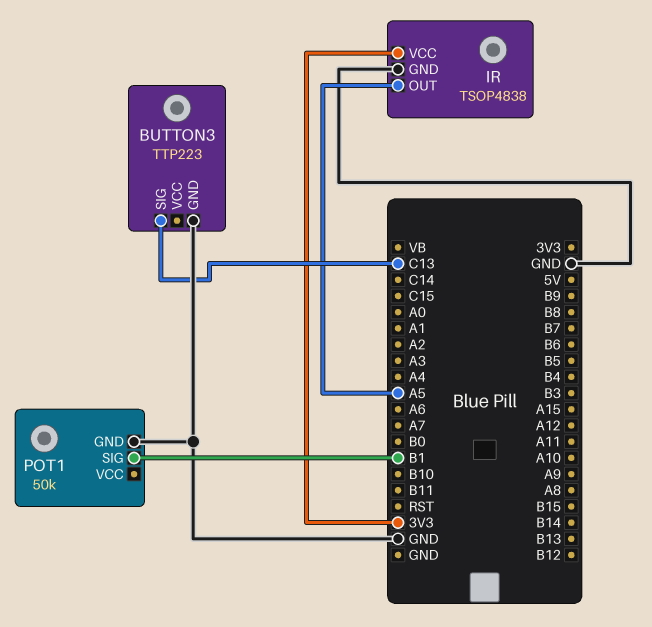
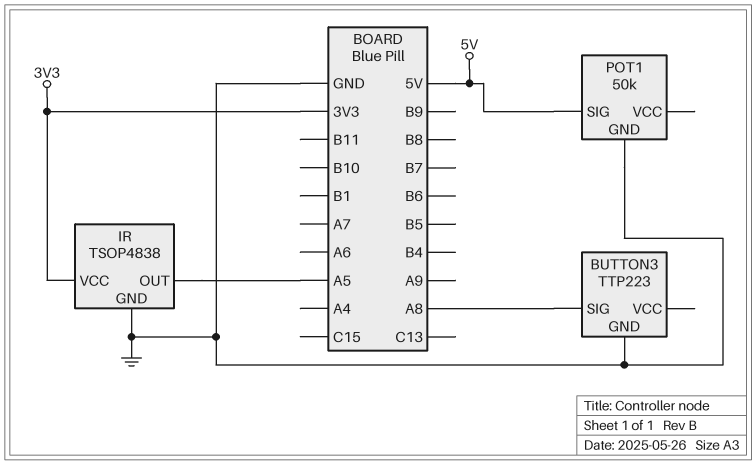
BUTTON3 pin SIG: C13 -> A8
POT1 pin SIG: B1 -> 5V

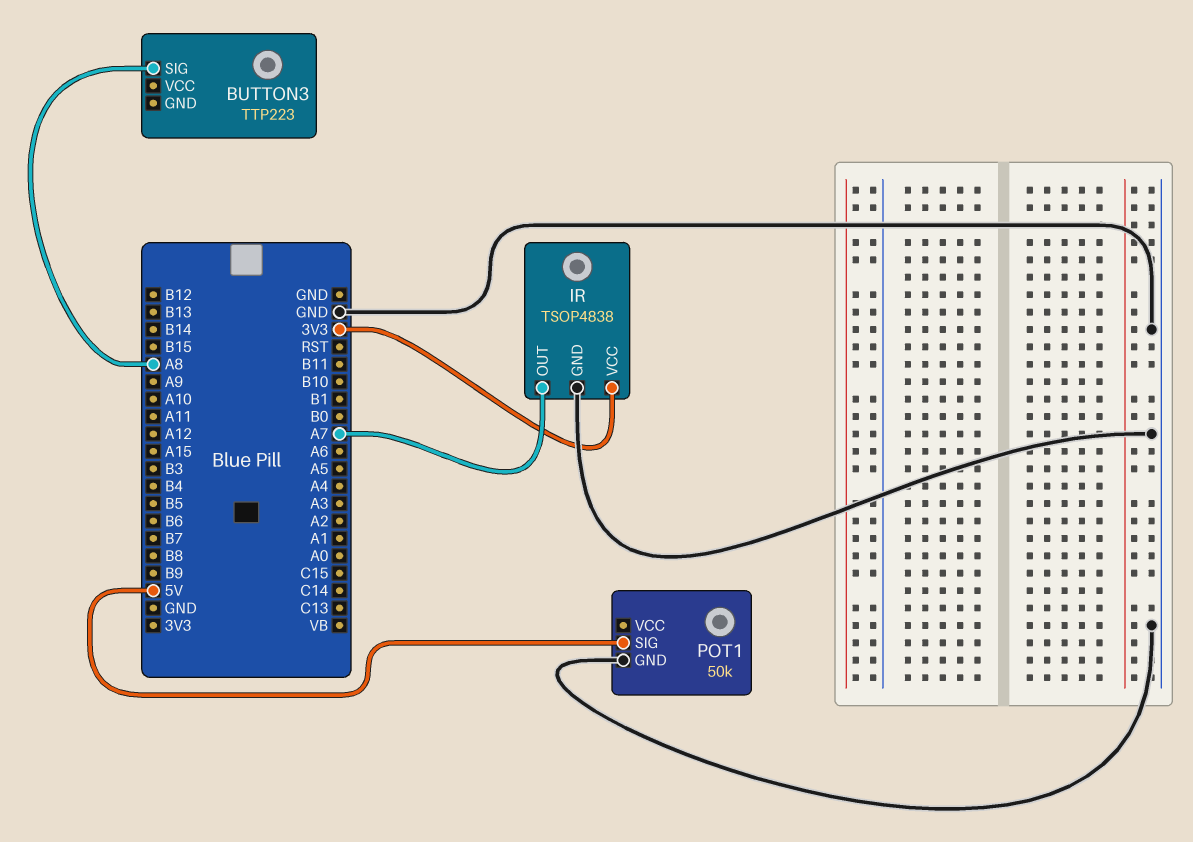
BUTTON3 pin GND: GND -> none
IR pin OUT: A5 -> A7

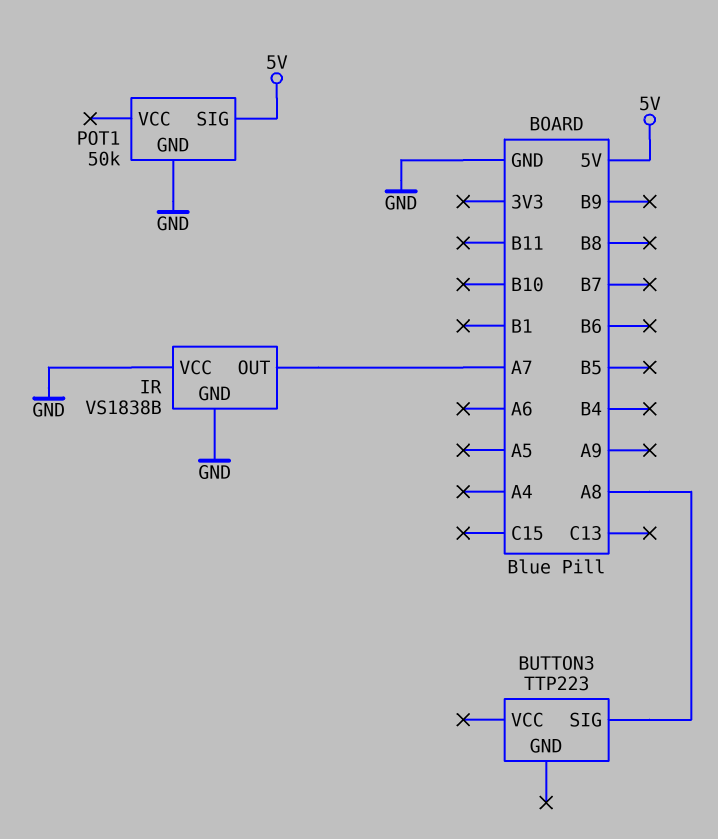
IR: TSOP4838 -> VS1838B
IR pin VCC: 3V3 -> GND

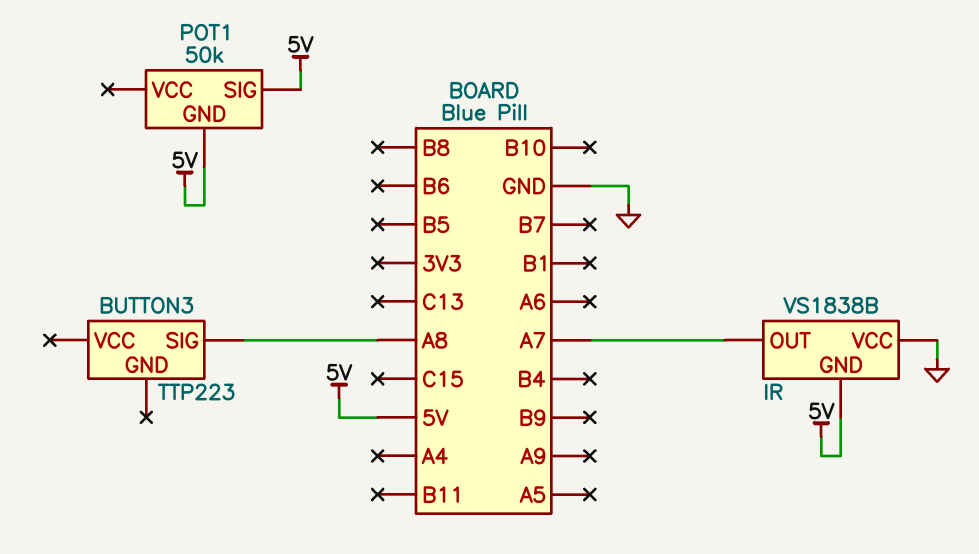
IR pin GND: GND -> 5V
POT1 pin GND: GND -> 5V

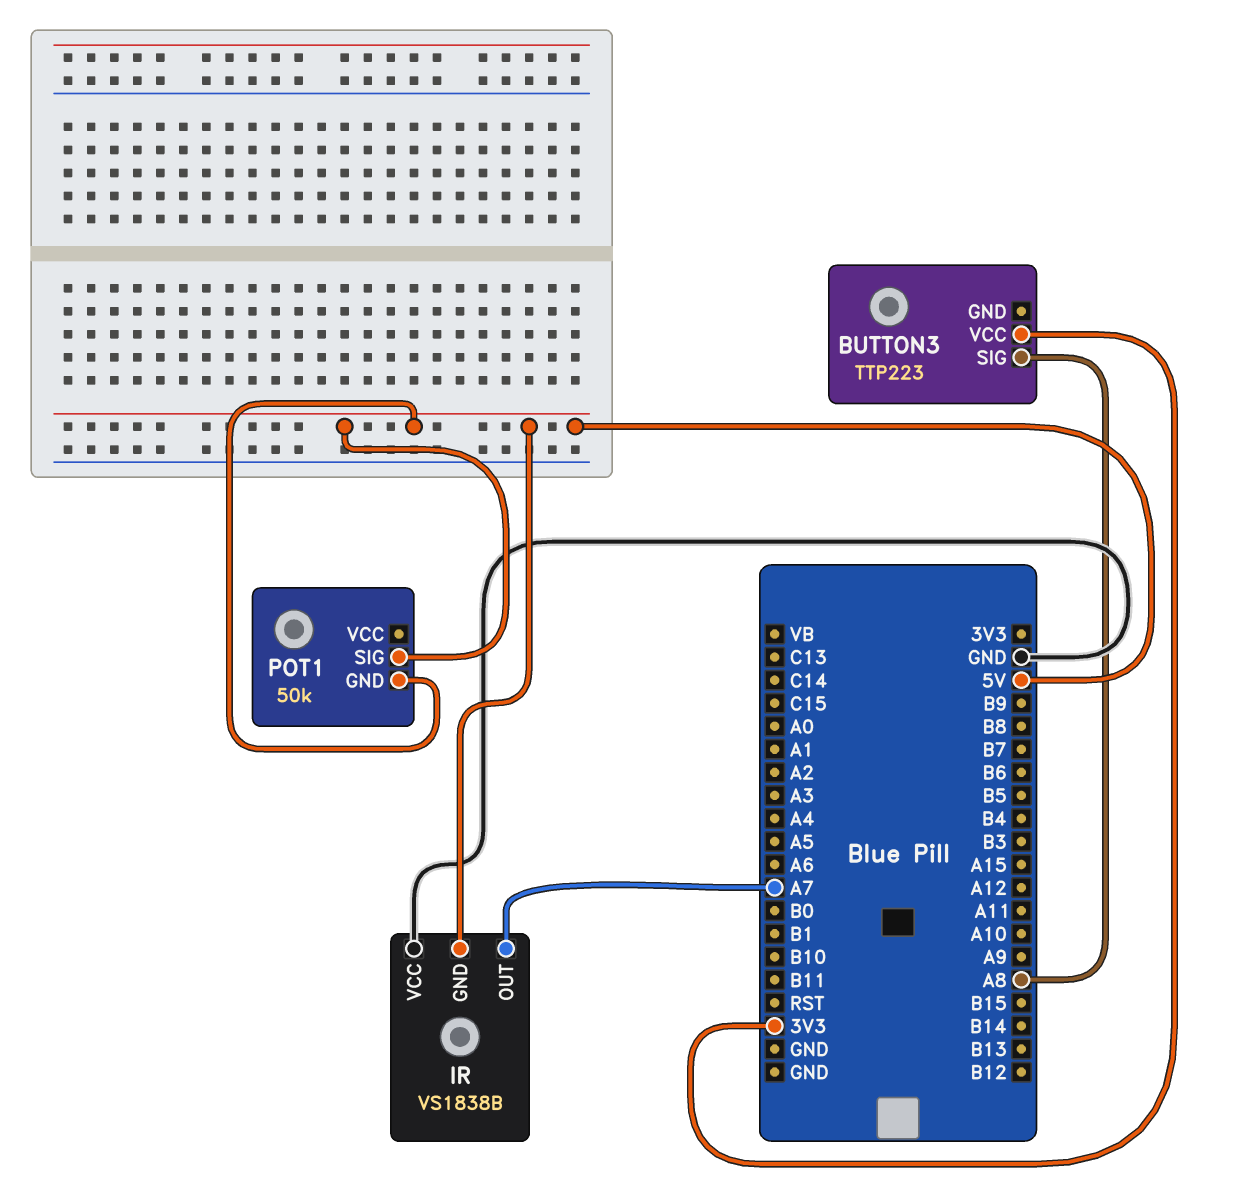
BUTTON3 pin VCC: none -> 3V3

